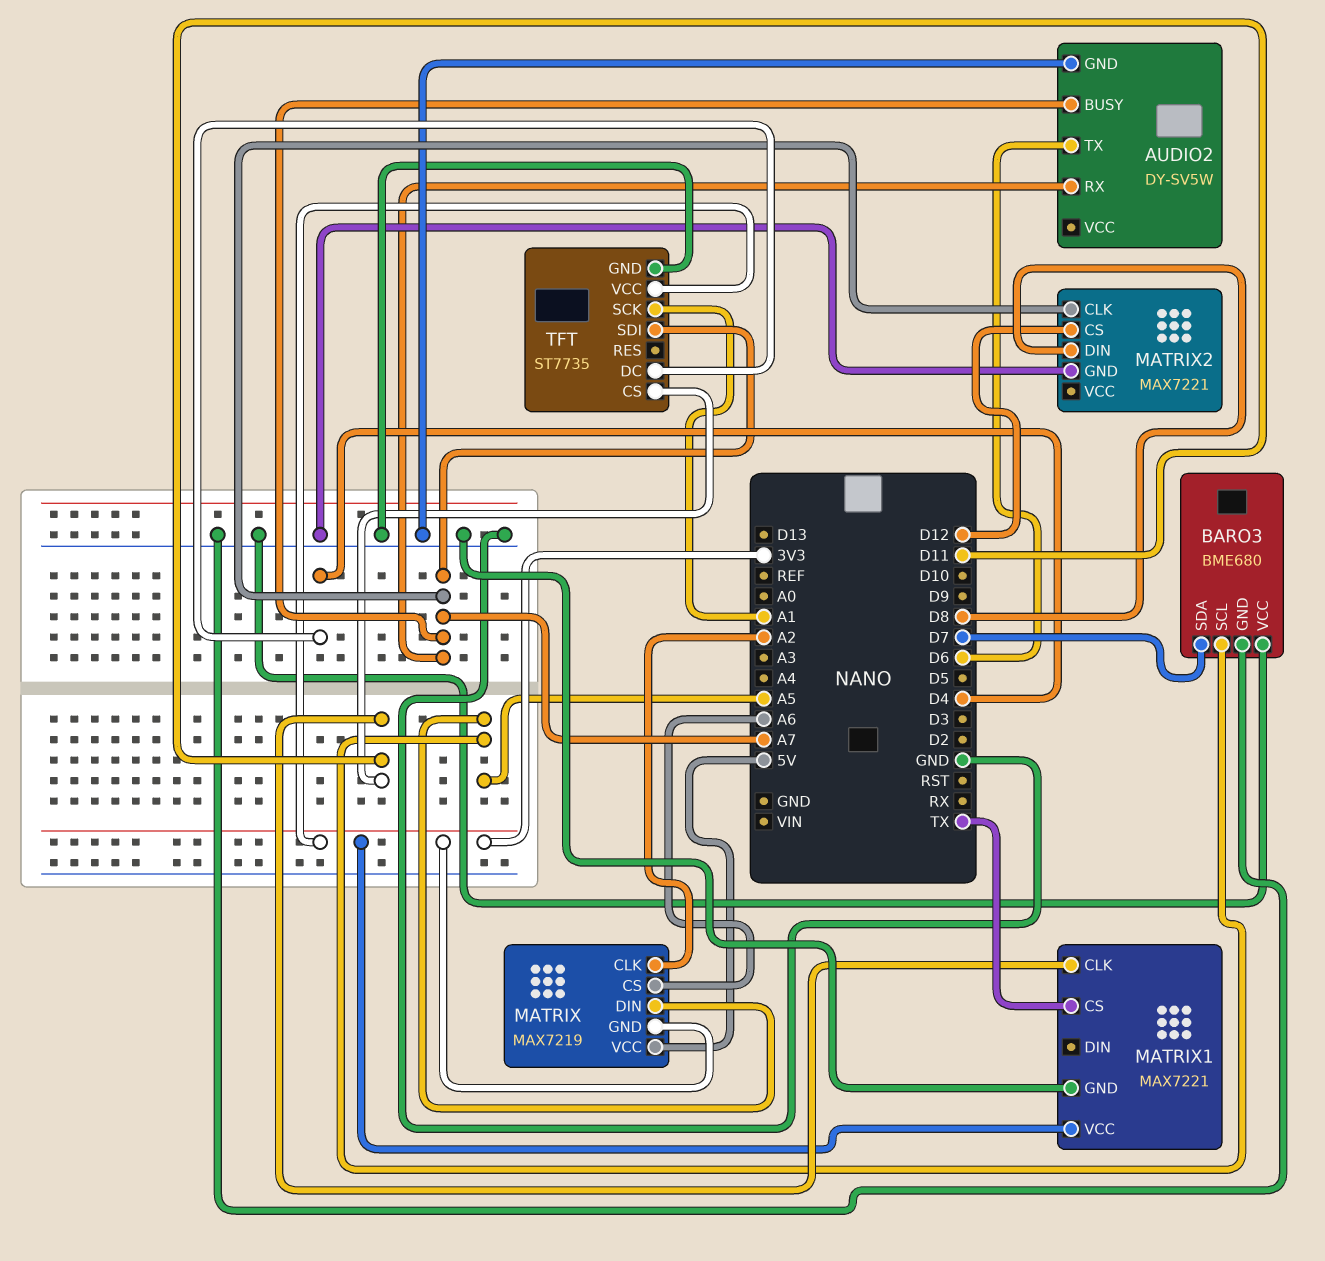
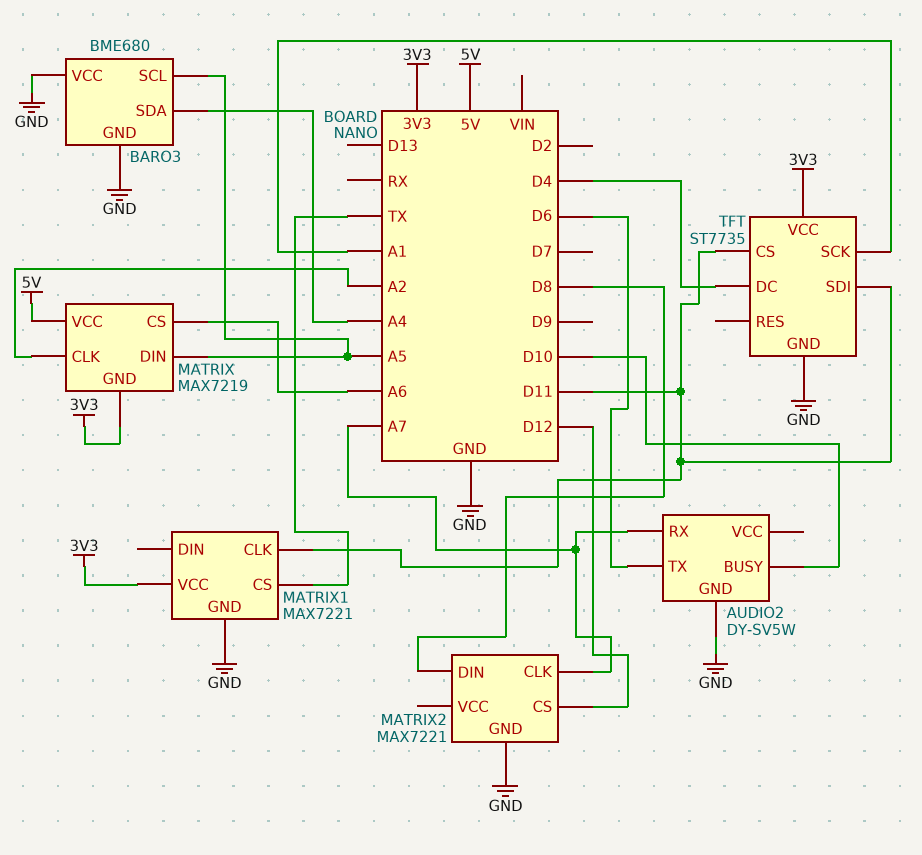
AUDIO2 pin BUSY: A7 -> D10
BARO3 pin SDA: D7 -> A4
TFT pin SDI: A7 -> D11

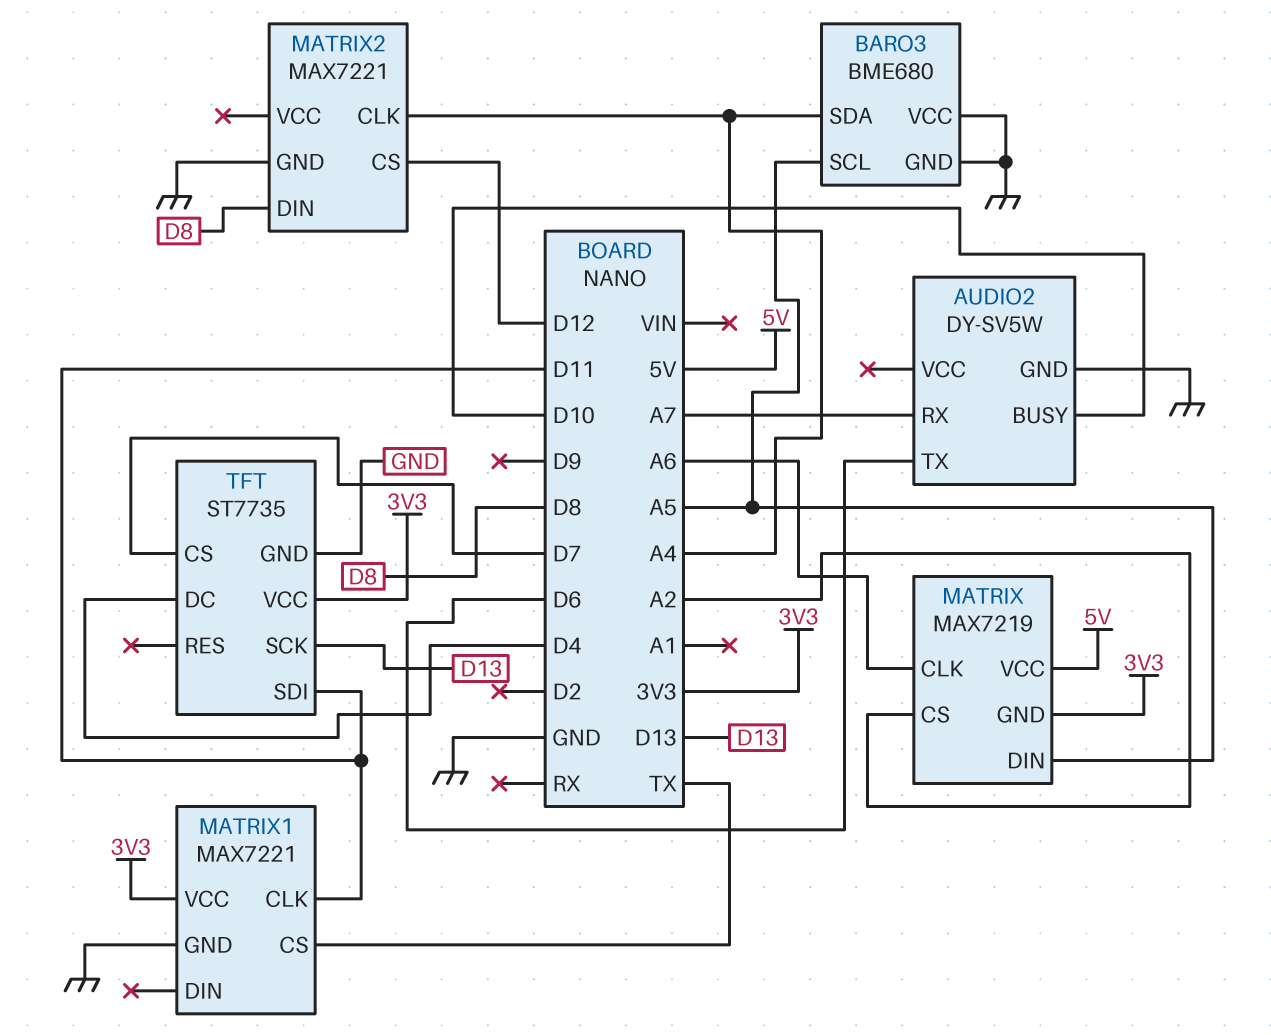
MATRIX pin CLK: A2 -> A6
MATRIX pin CS: A6 -> A2
MATRIX2 pin CLK: A7 -> A4
TFT pin CS: D11 -> D7
TFT pin SCK: A1 -> D13

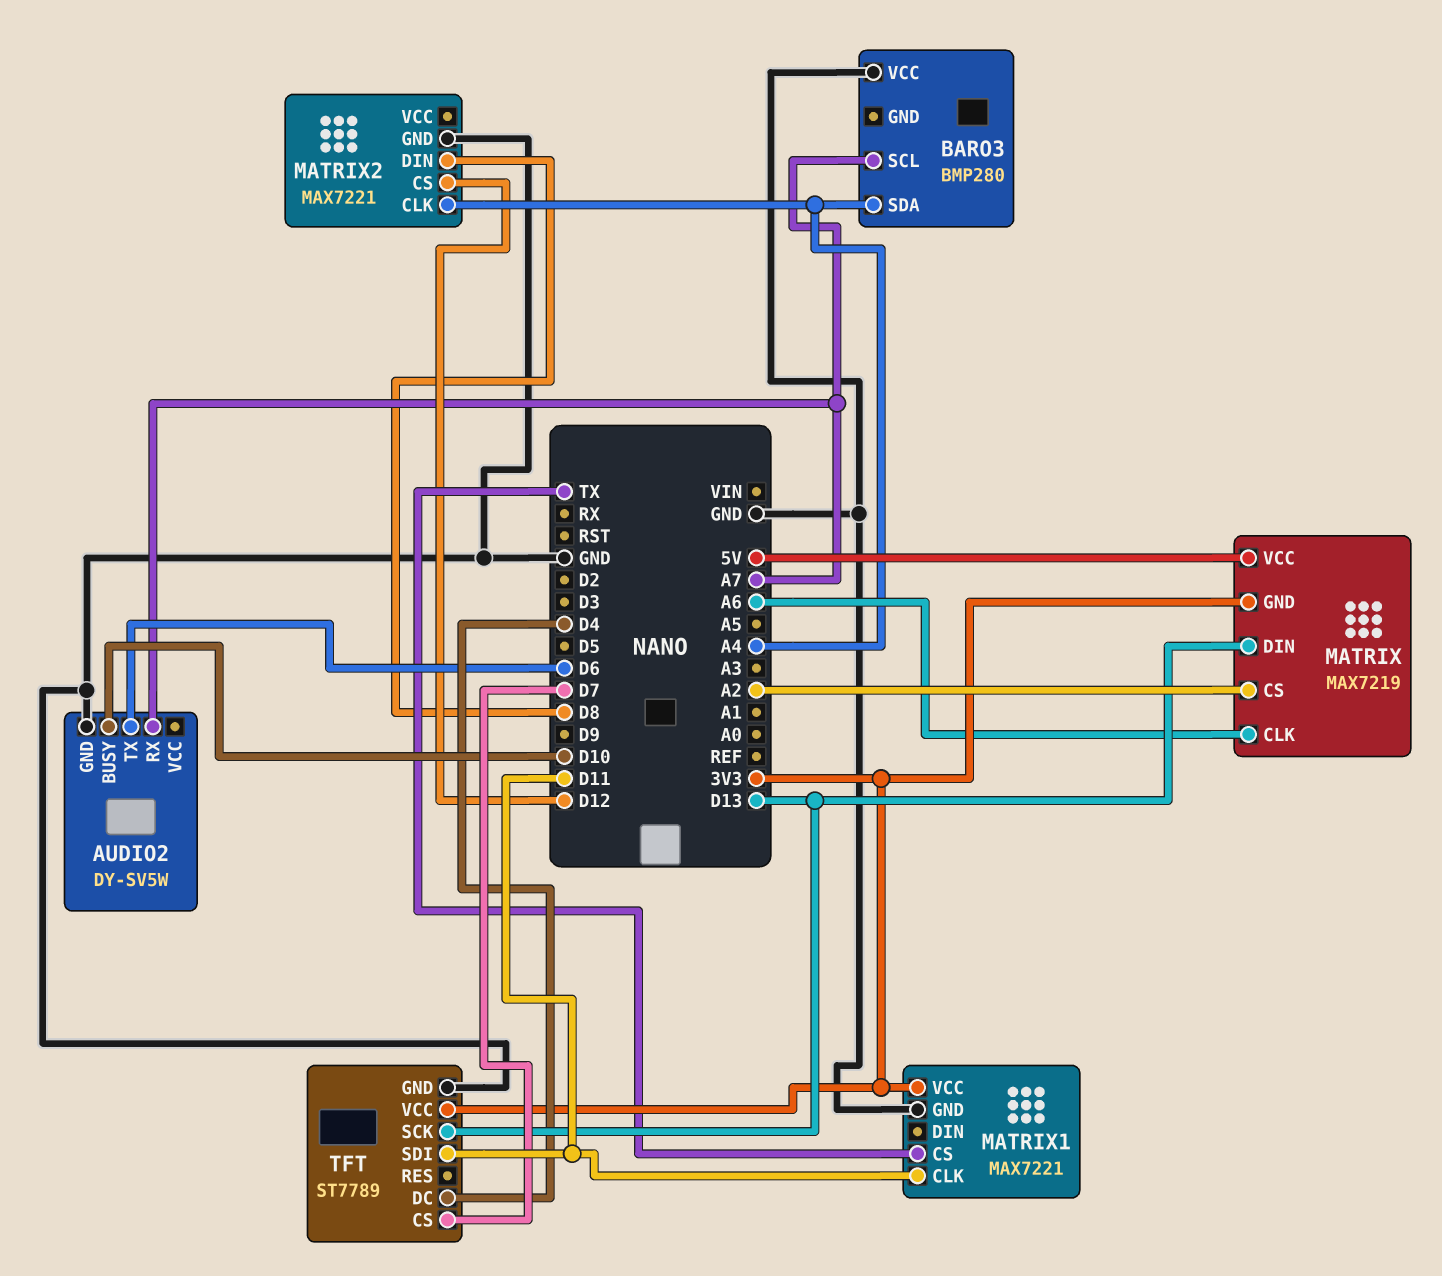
BARO3: BME680 -> BMP280
BARO3 pin GND: GND -> none
BARO3 pin SCL: A5 -> A7
MATRIX pin DIN: A5 -> D13
TFT: ST7735 -> ST7789

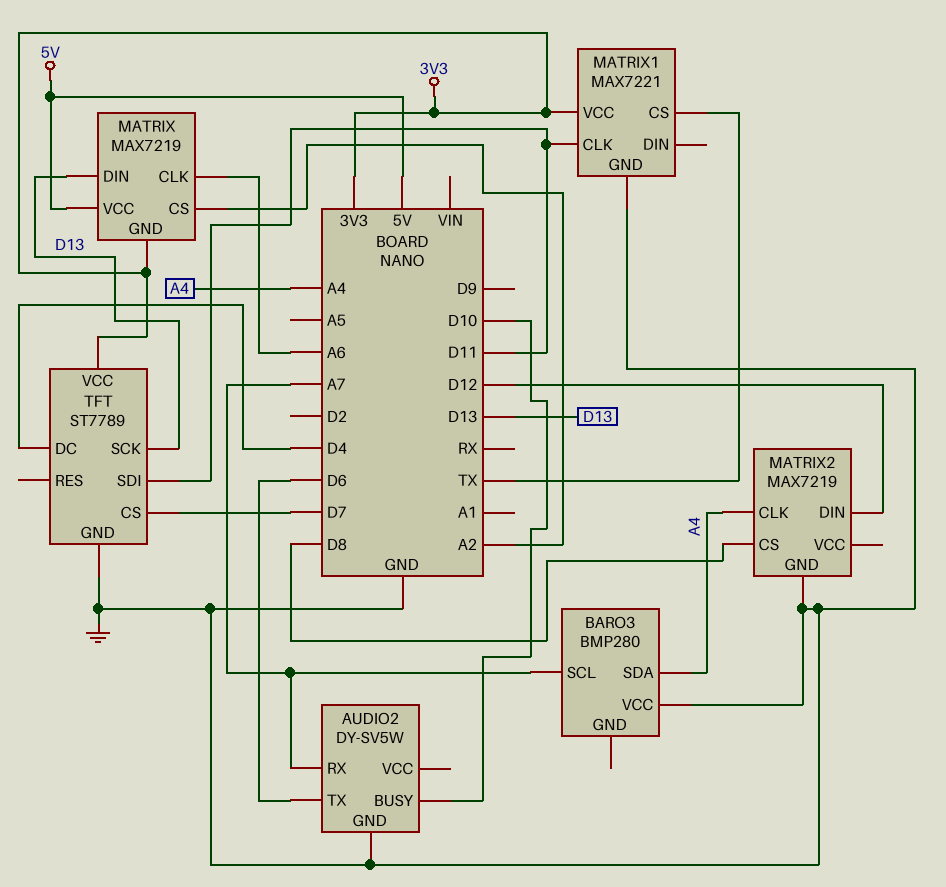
MATRIX2: MAX7221 -> MAX7219
MATRIX2 pin CS: D12 -> D8
MATRIX2 pin DIN: D8 -> D12

